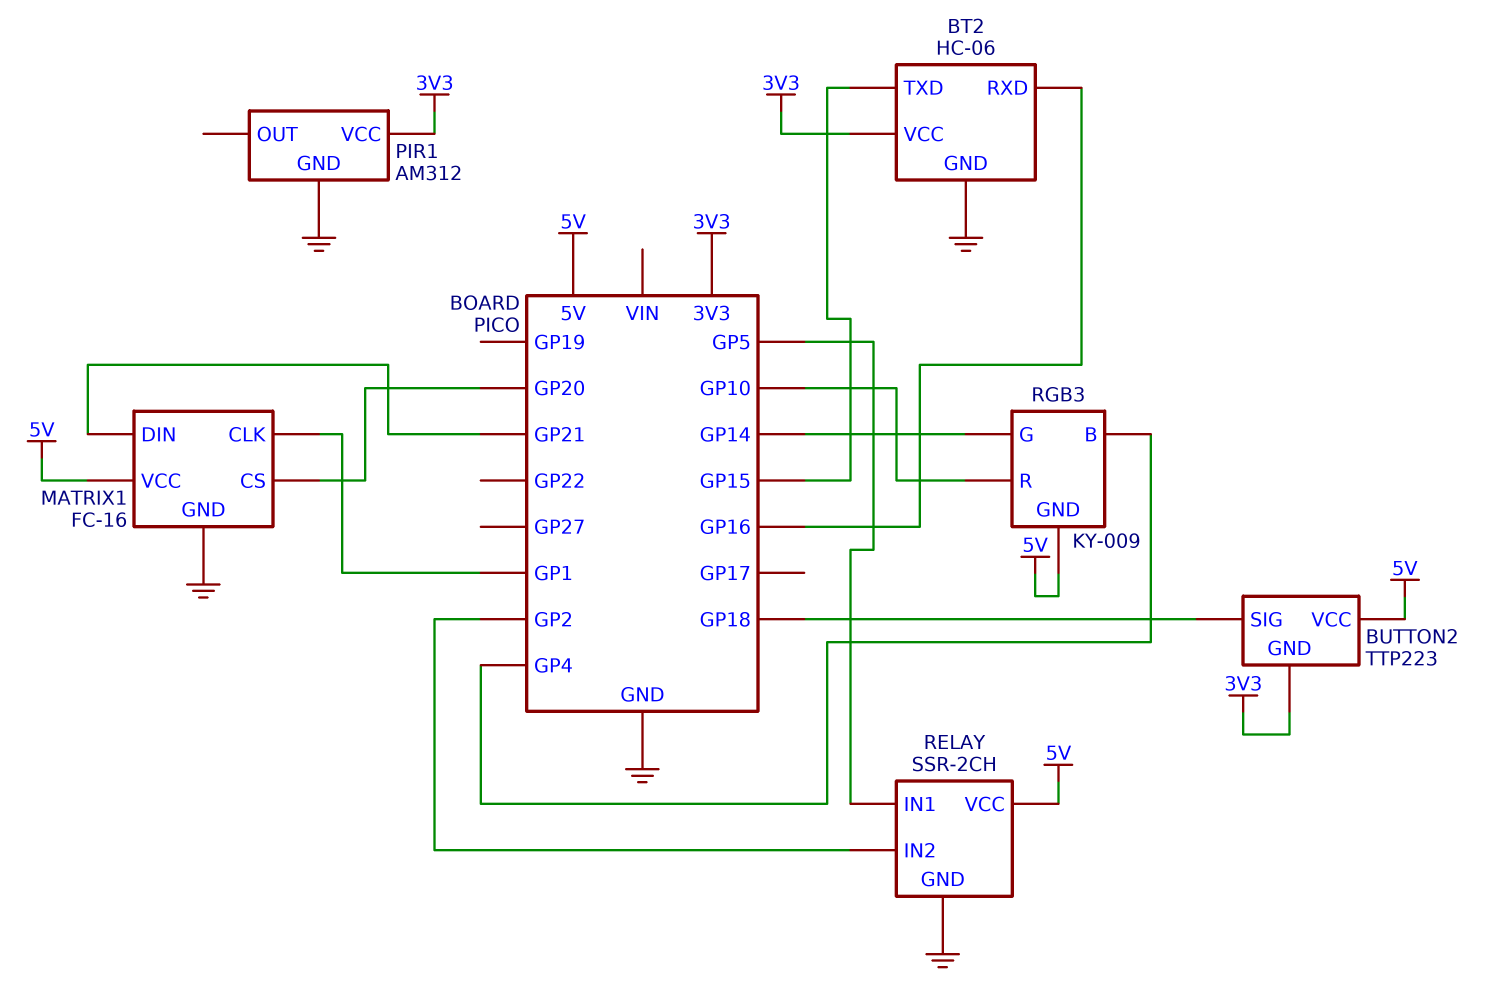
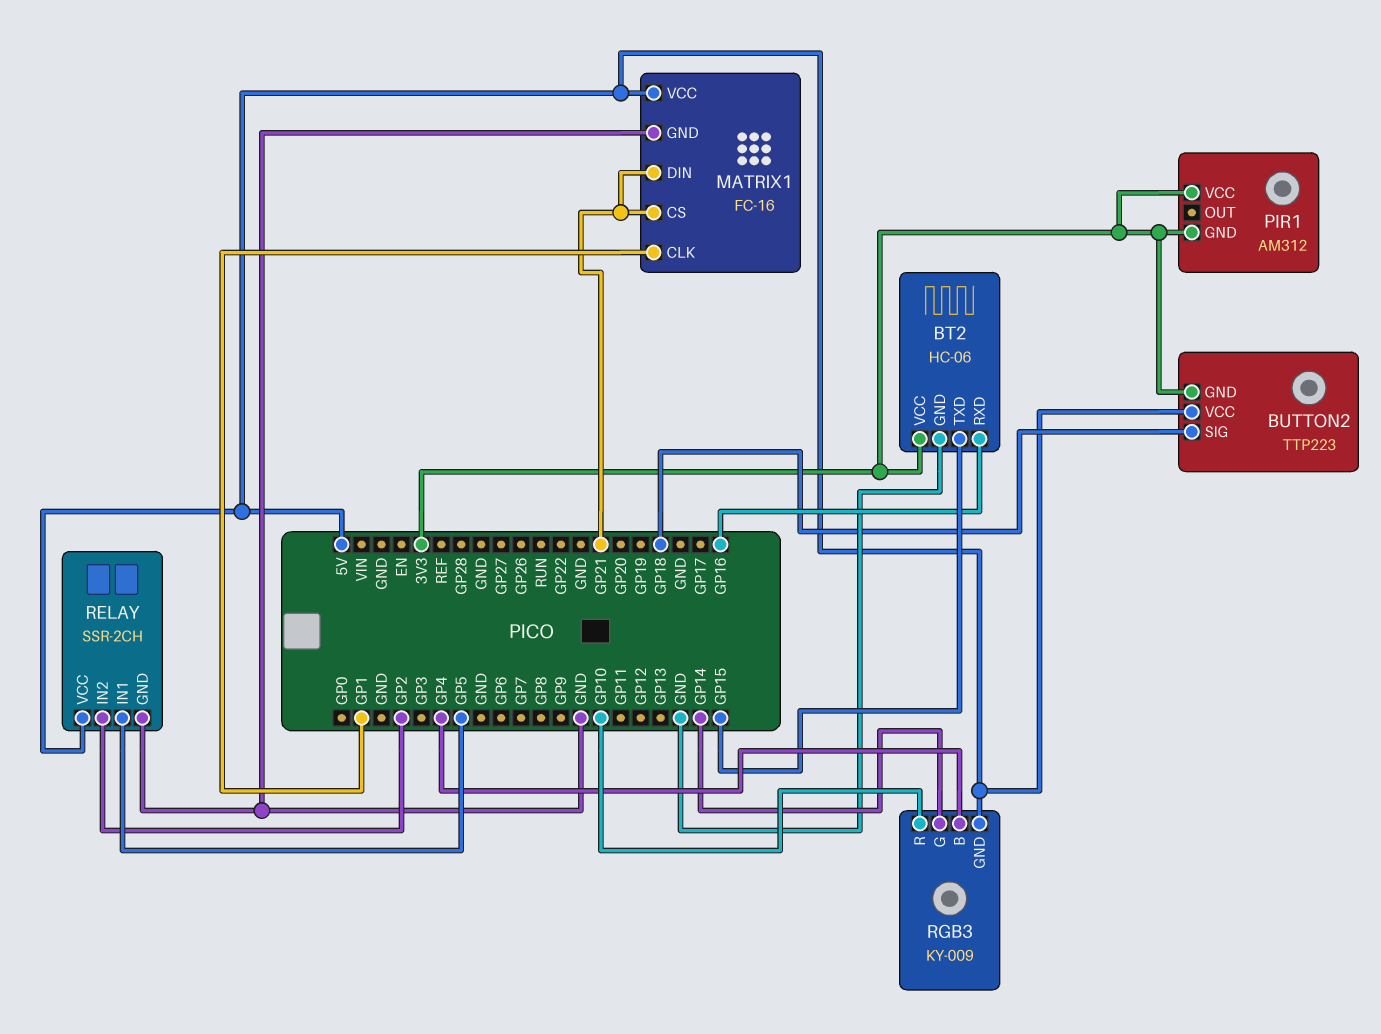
MATRIX1 pin CS: GP20 -> GP21
PIR1 pin GND: GND -> 3V3

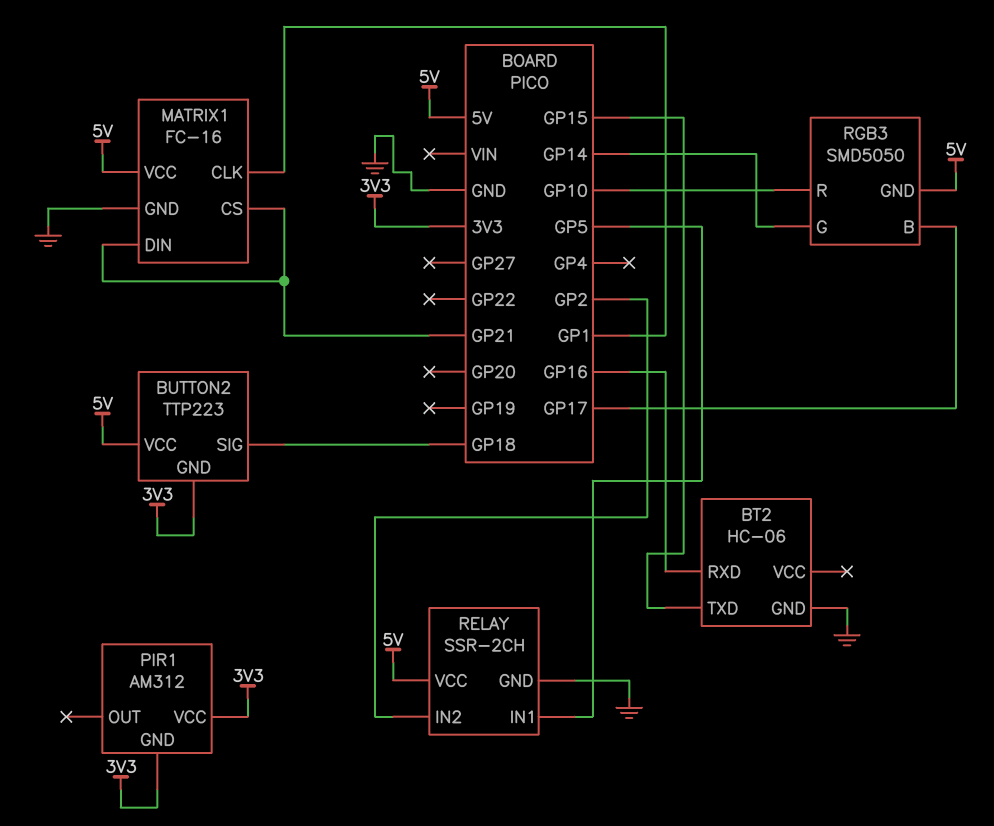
BT2 pin VCC: 3V3 -> none
RGB3: KY-009 -> SMD5050
RGB3 pin B: GP4 -> GP17

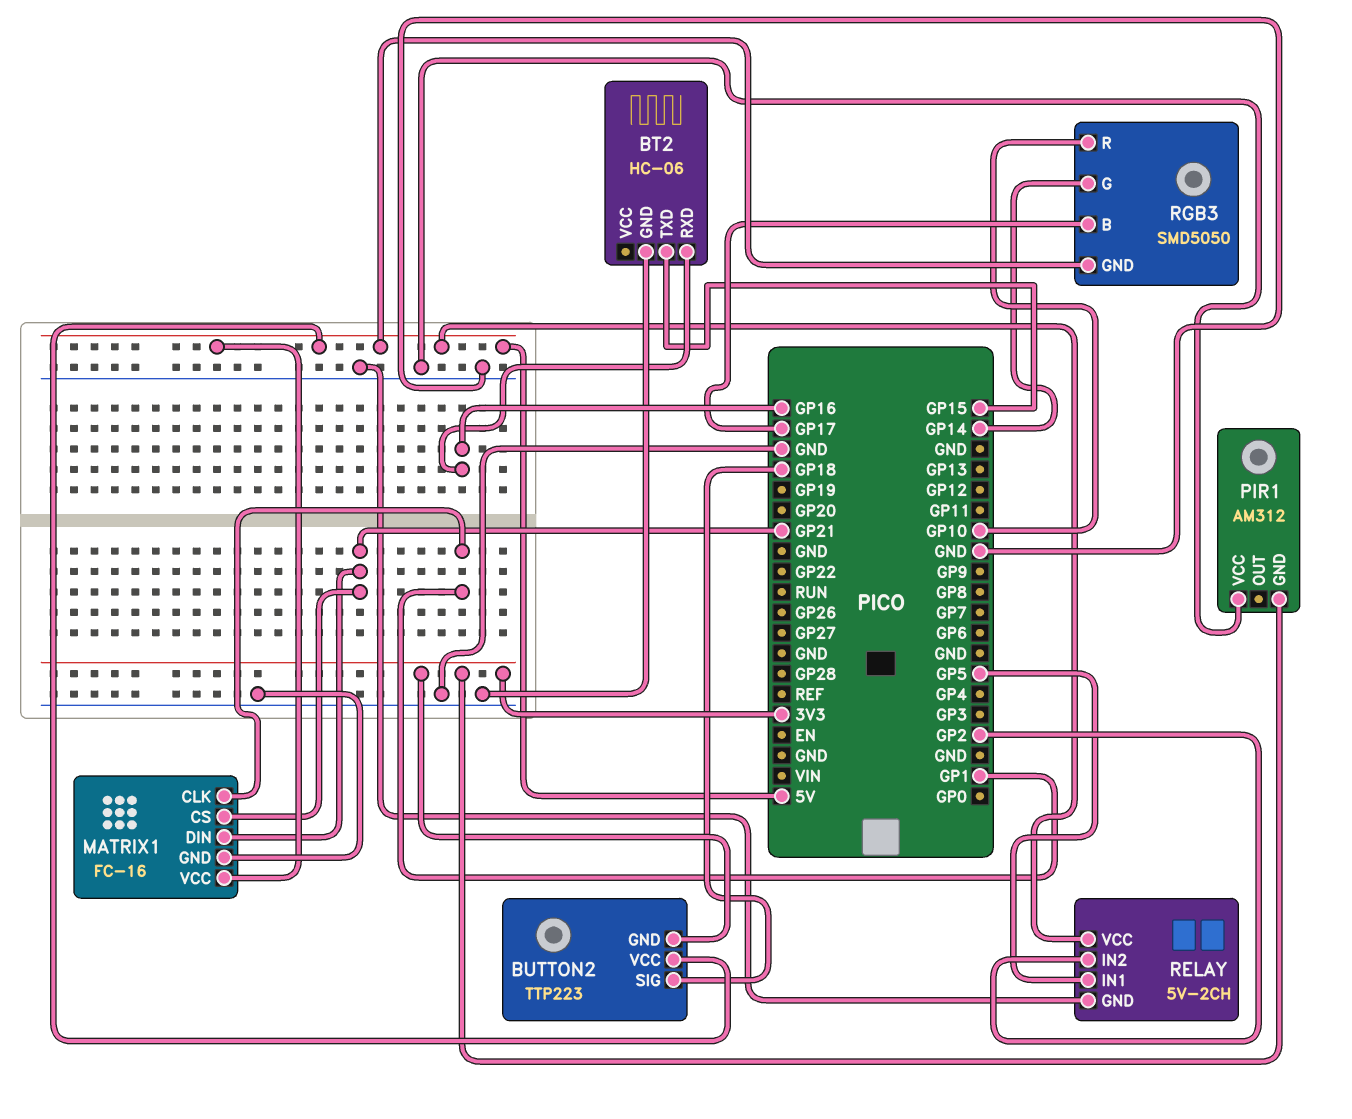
PIR1 pin VCC: 3V3 -> GND
RELAY: SSR-2CH -> 5V-2CH

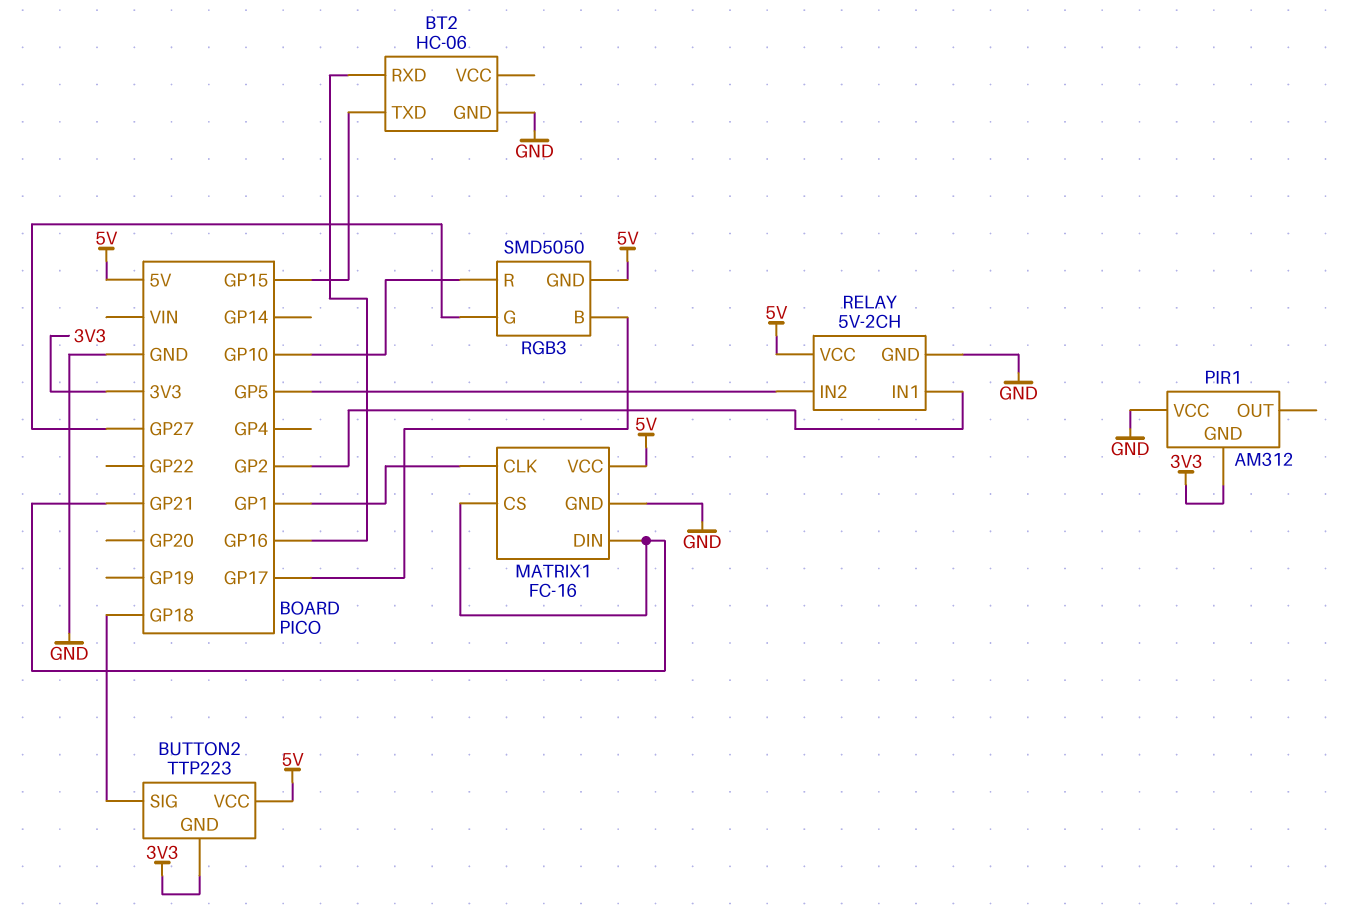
RELAY pin IN1: GP5 -> GP2
RELAY pin IN2: GP2 -> GP5
RGB3 pin G: GP14 -> GP27

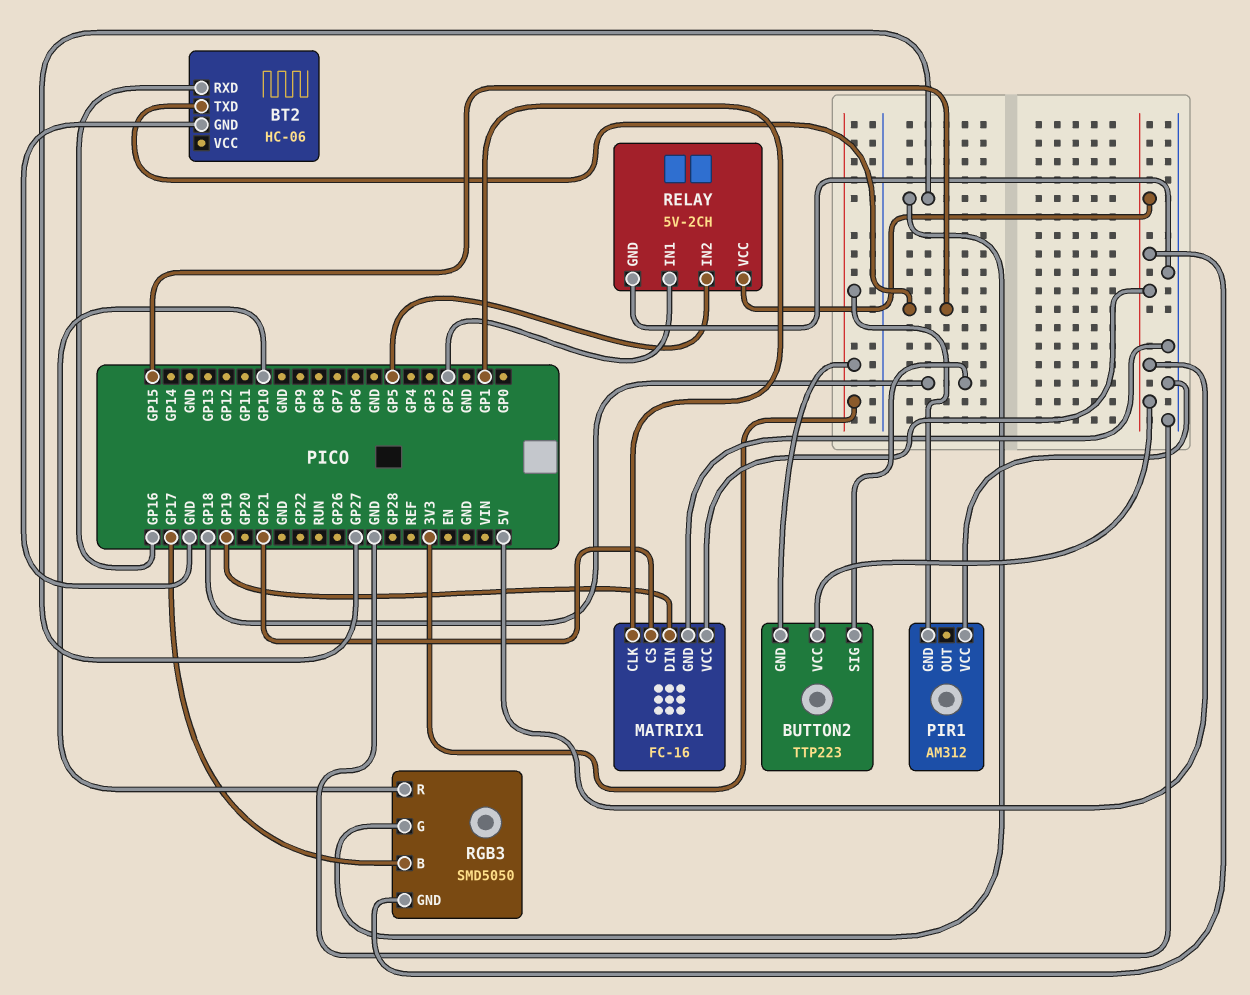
MATRIX1 pin DIN: GP21 -> GP19

